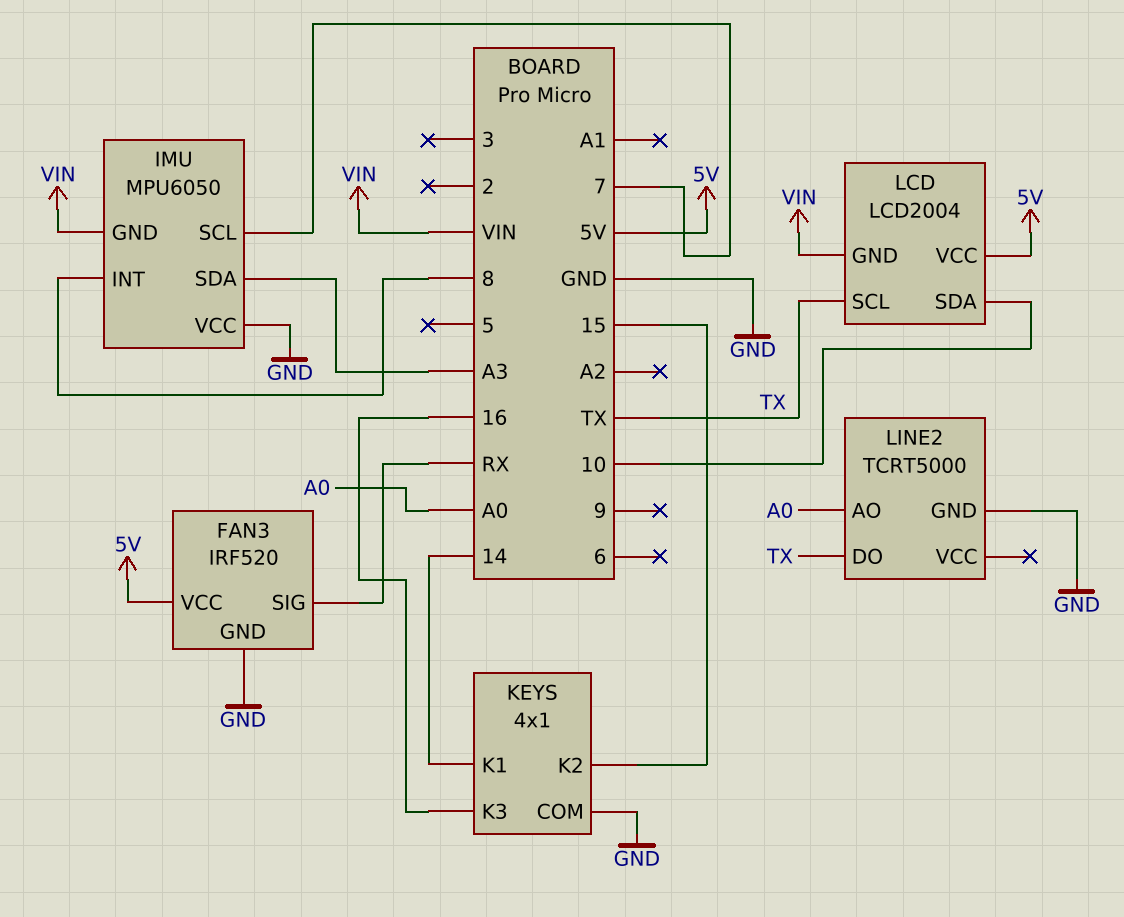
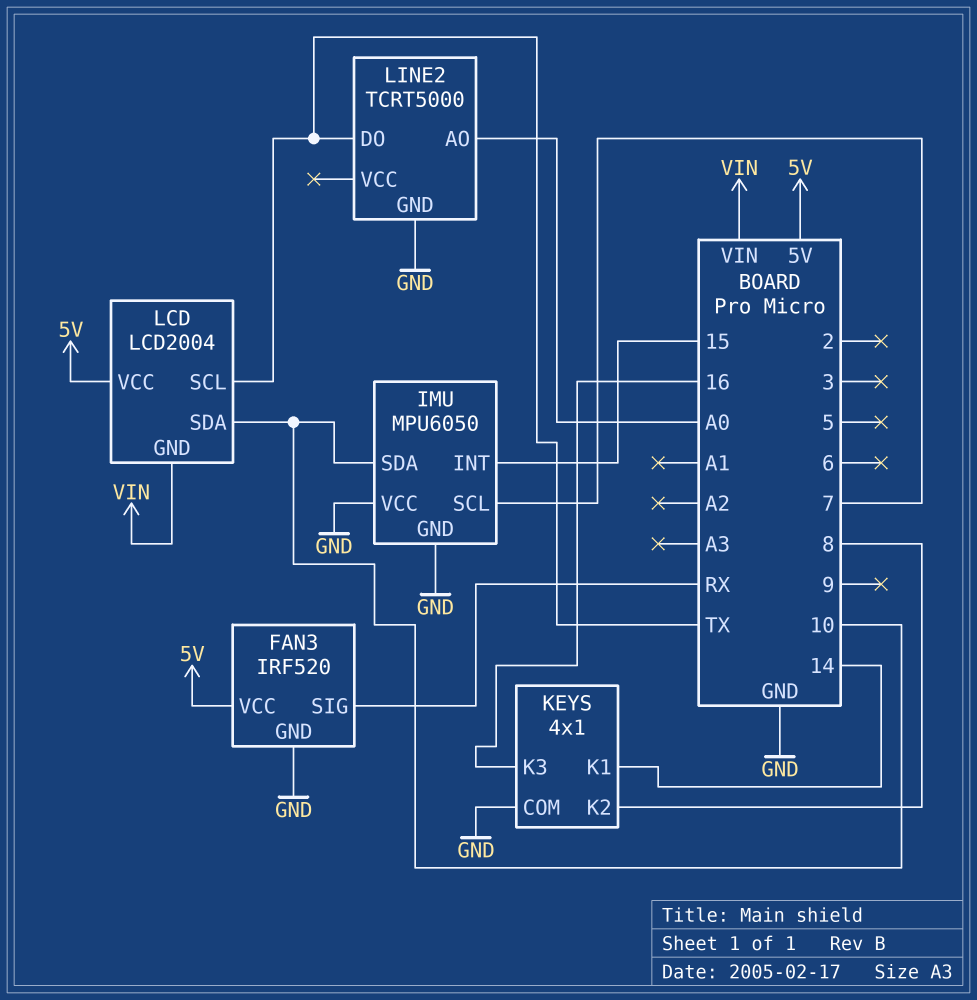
IMU pin GND: VIN -> GND
IMU pin INT: 8 -> 15
IMU pin SDA: A3 -> 10
KEYS pin K2: 15 -> 8

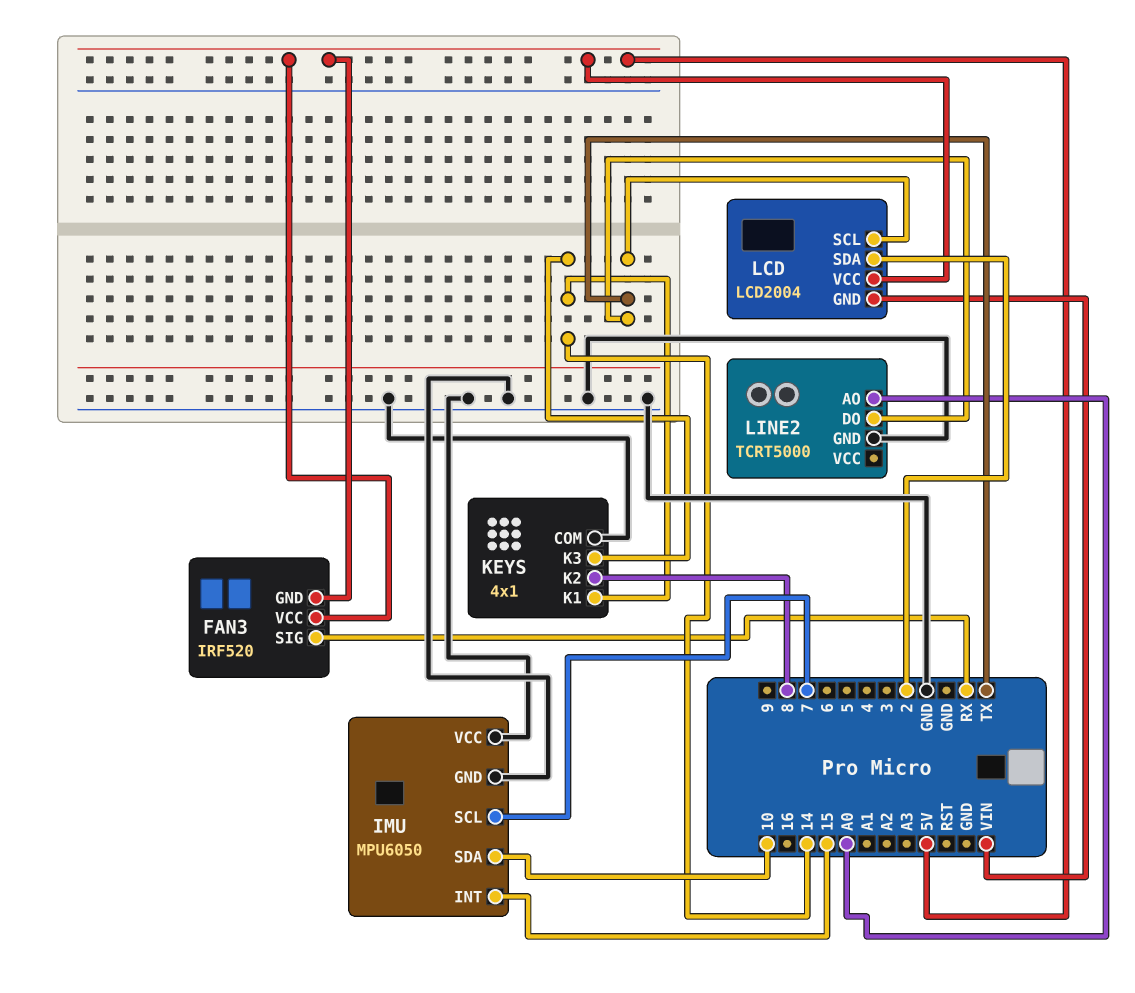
FAN3 pin GND: GND -> 5V
KEYS pin K3: 16 -> 14
LCD pin SDA: 10 -> 2

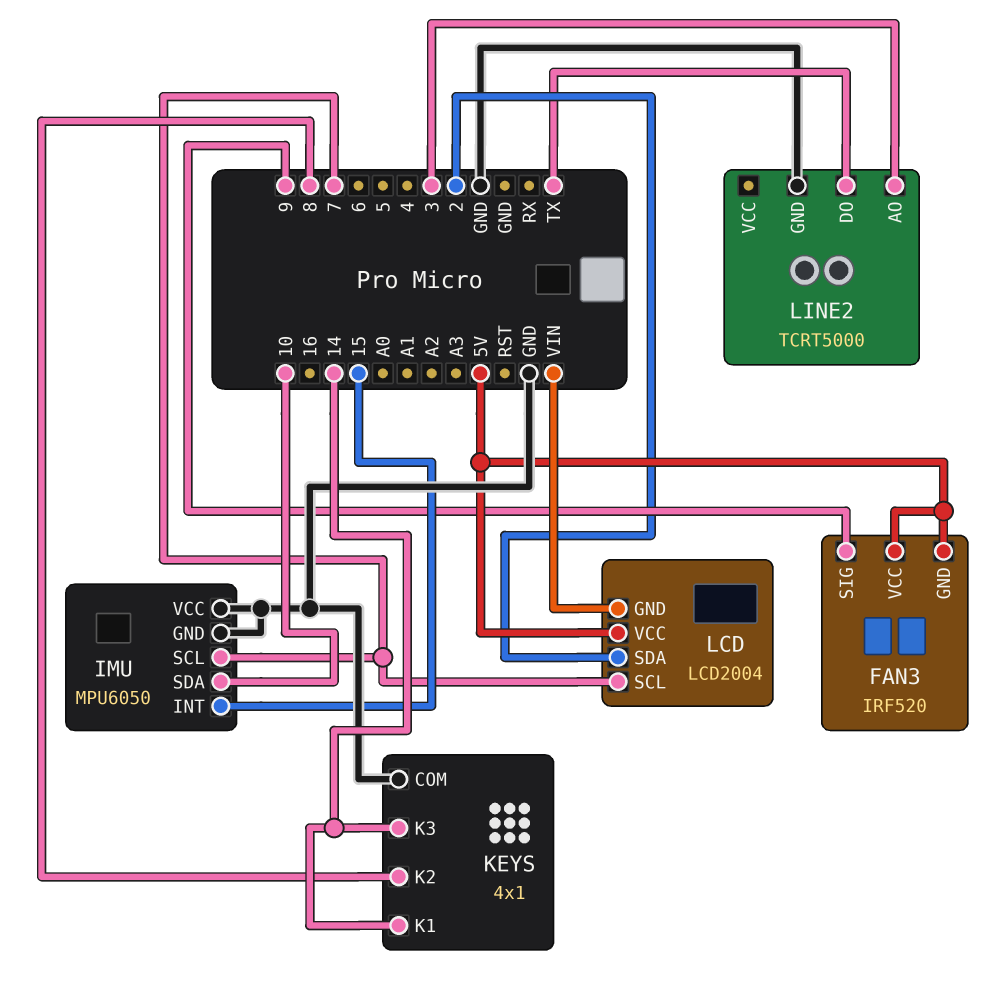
FAN3 pin SIG: RX -> 9
LCD pin SCL: TX -> 7
LINE2 pin AO: A0 -> 3

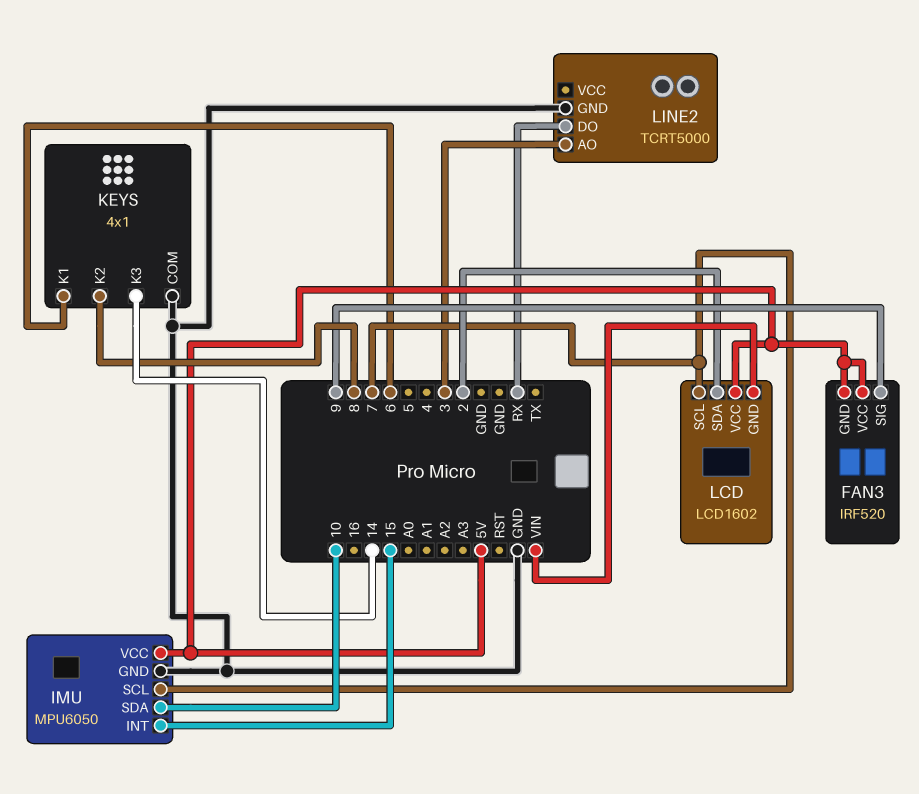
IMU pin VCC: GND -> 5V
KEYS pin K1: 14 -> 6
LCD: LCD2004 -> LCD1602
LINE2 pin DO: TX -> RX

